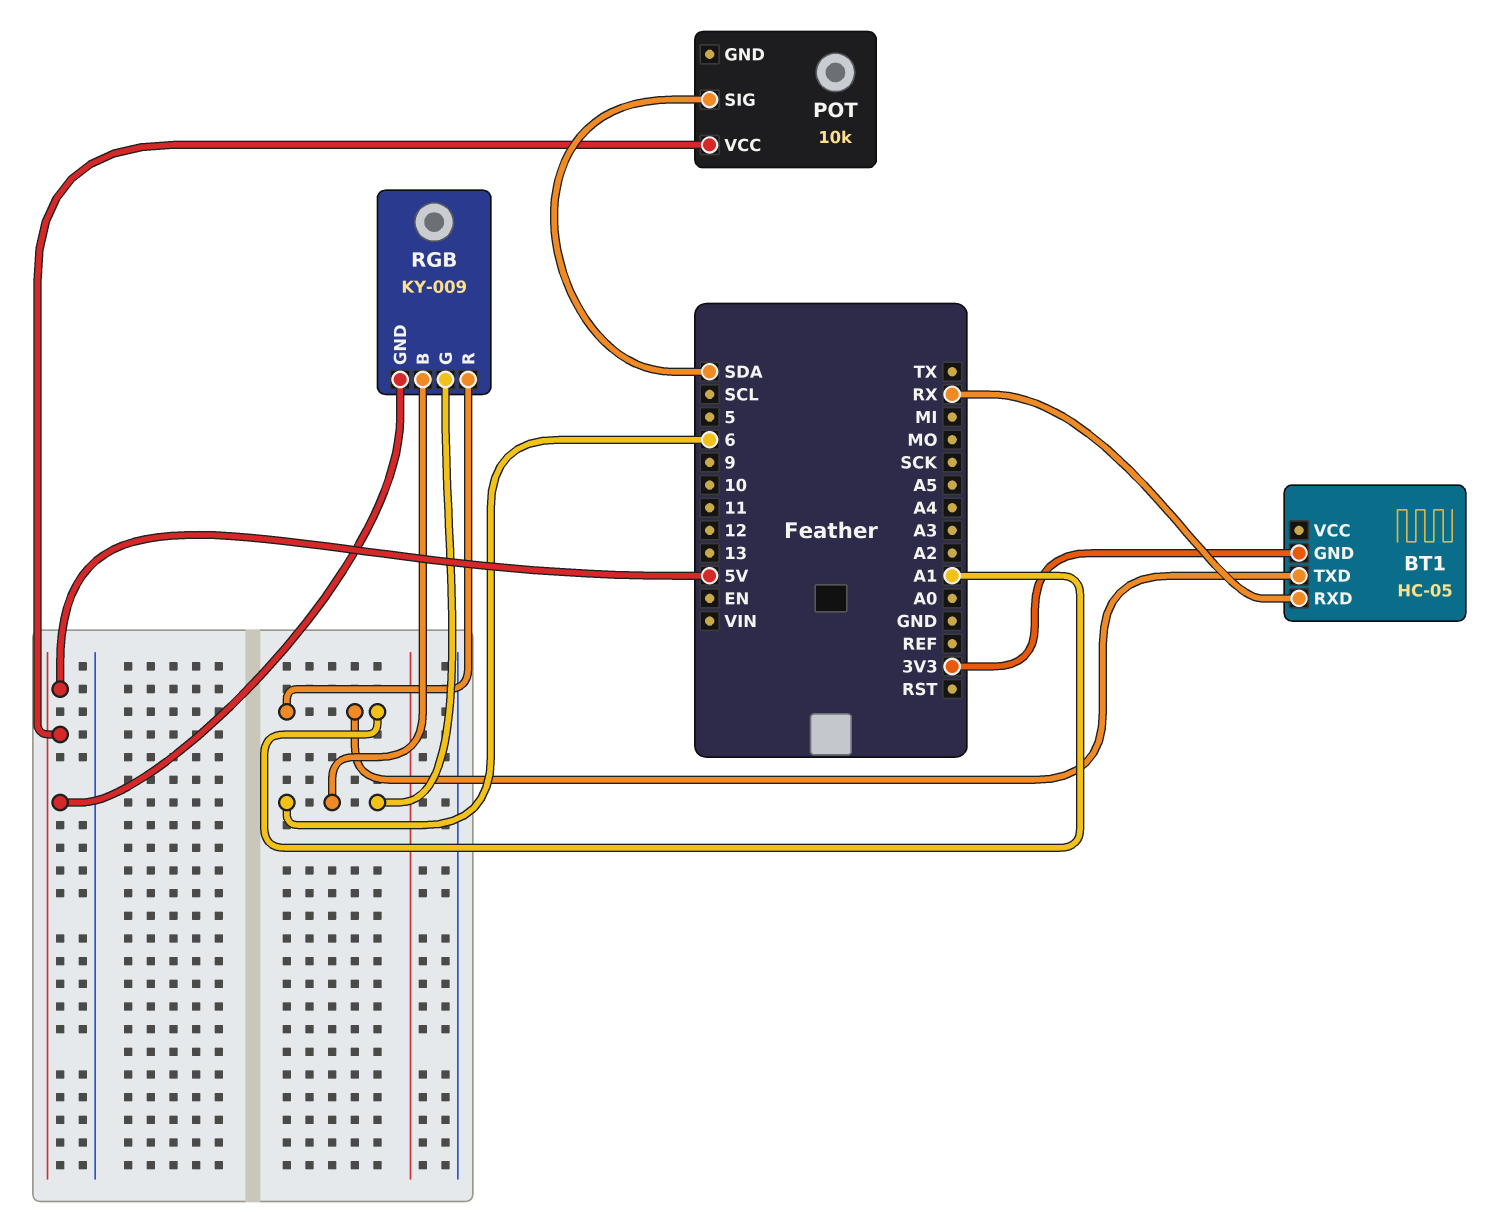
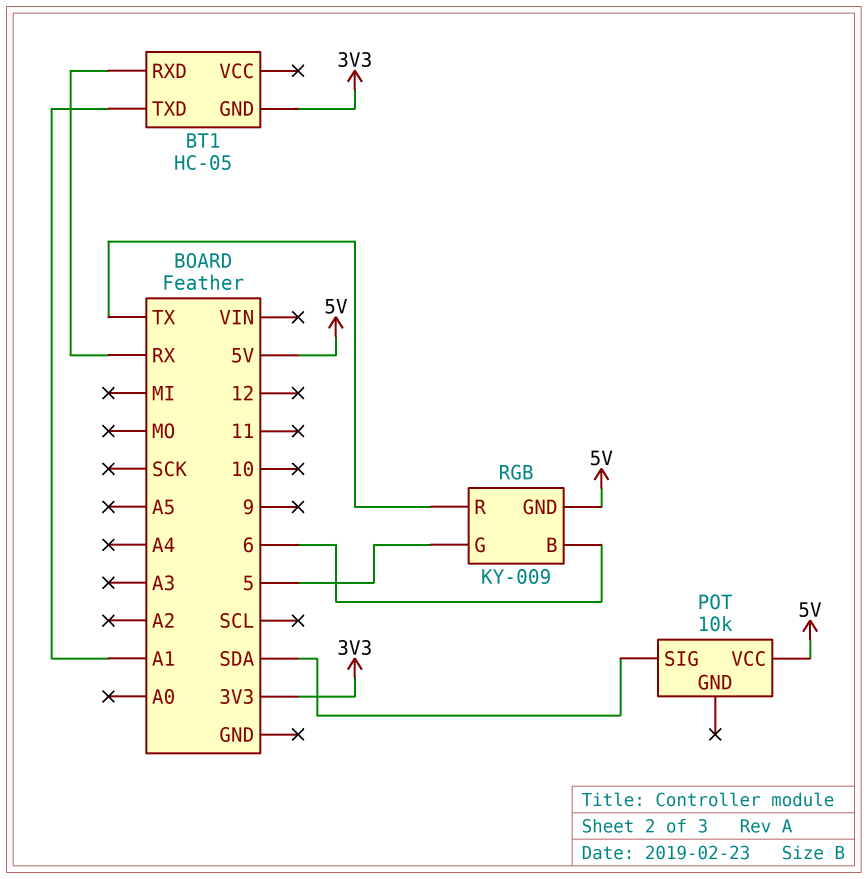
RGB pin G: 6 -> 5
RGB pin R: A1 -> TX

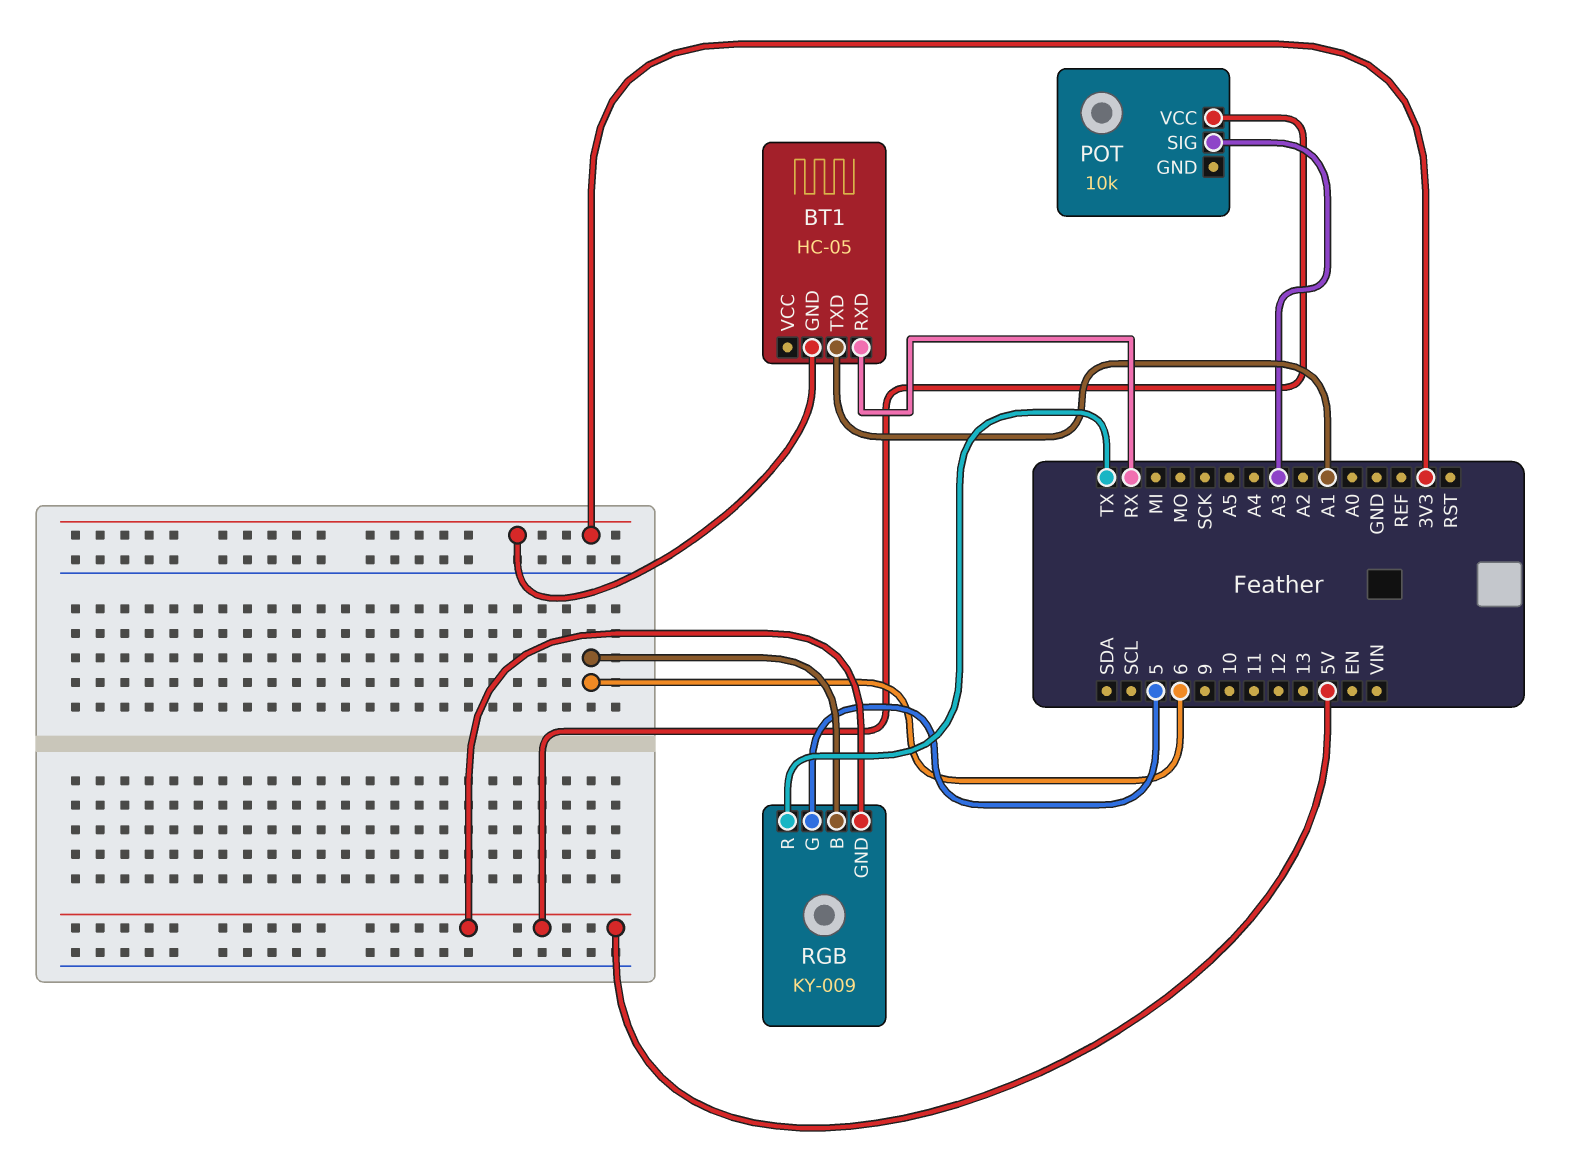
POT pin SIG: SDA -> A3

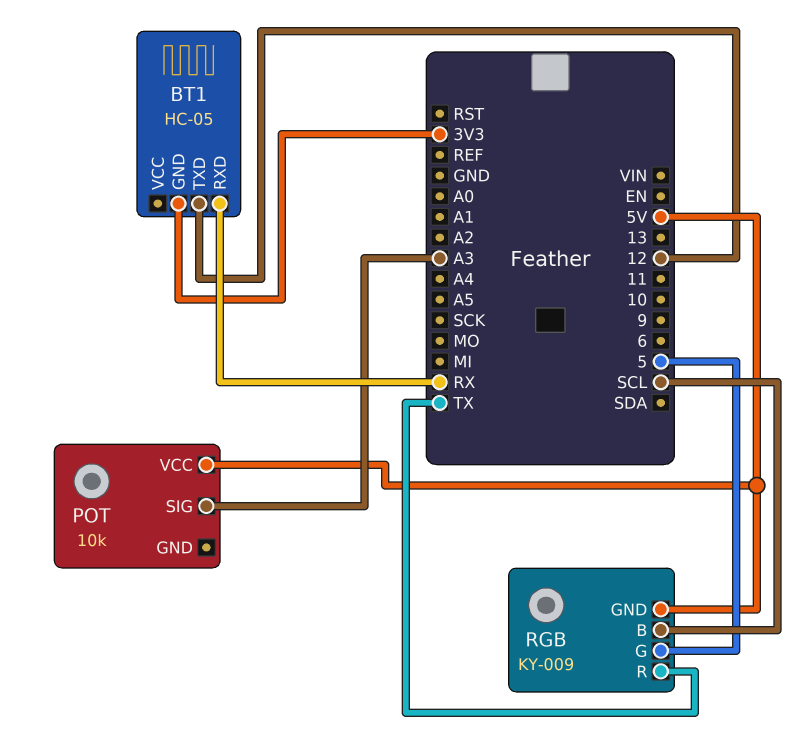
BT1 pin TXD: A1 -> 12
RGB pin B: 6 -> SCL

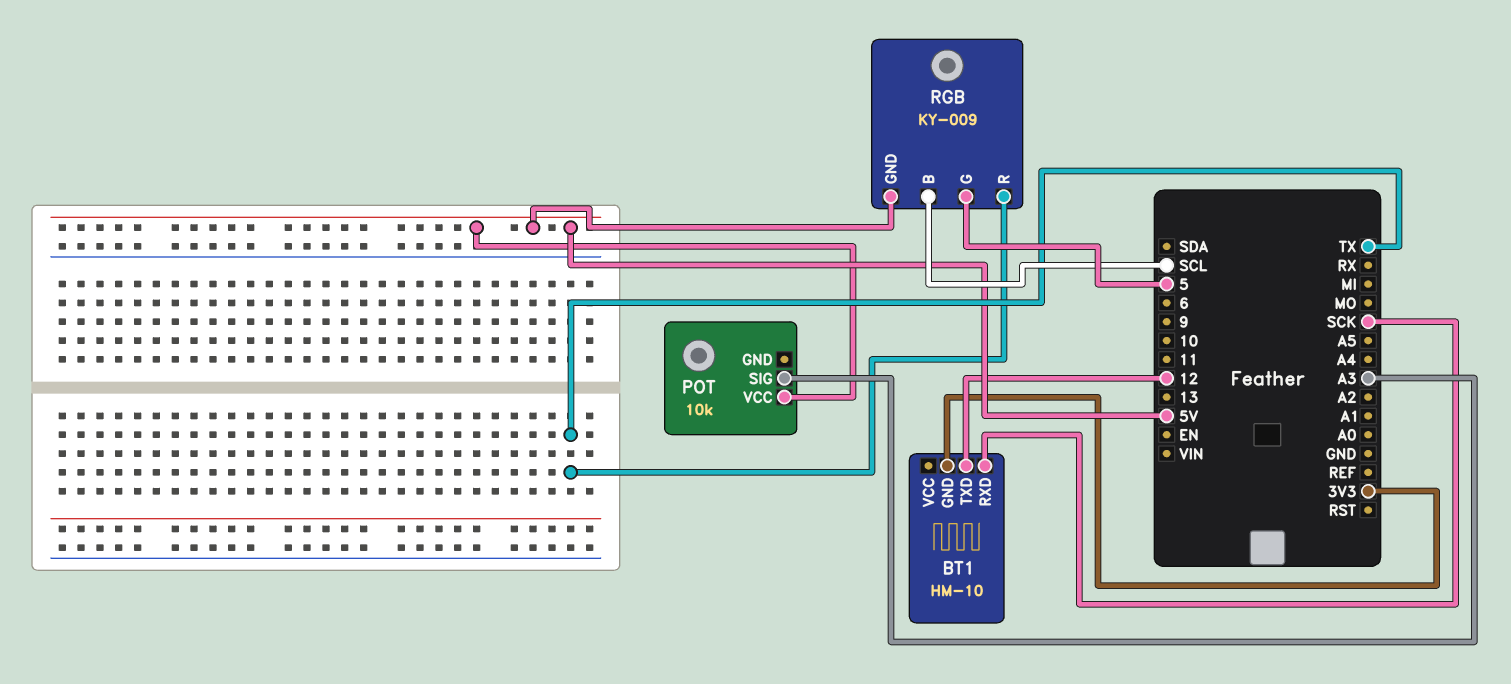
BT1: HC-05 -> HM-10
BT1 pin RXD: RX -> SCK

